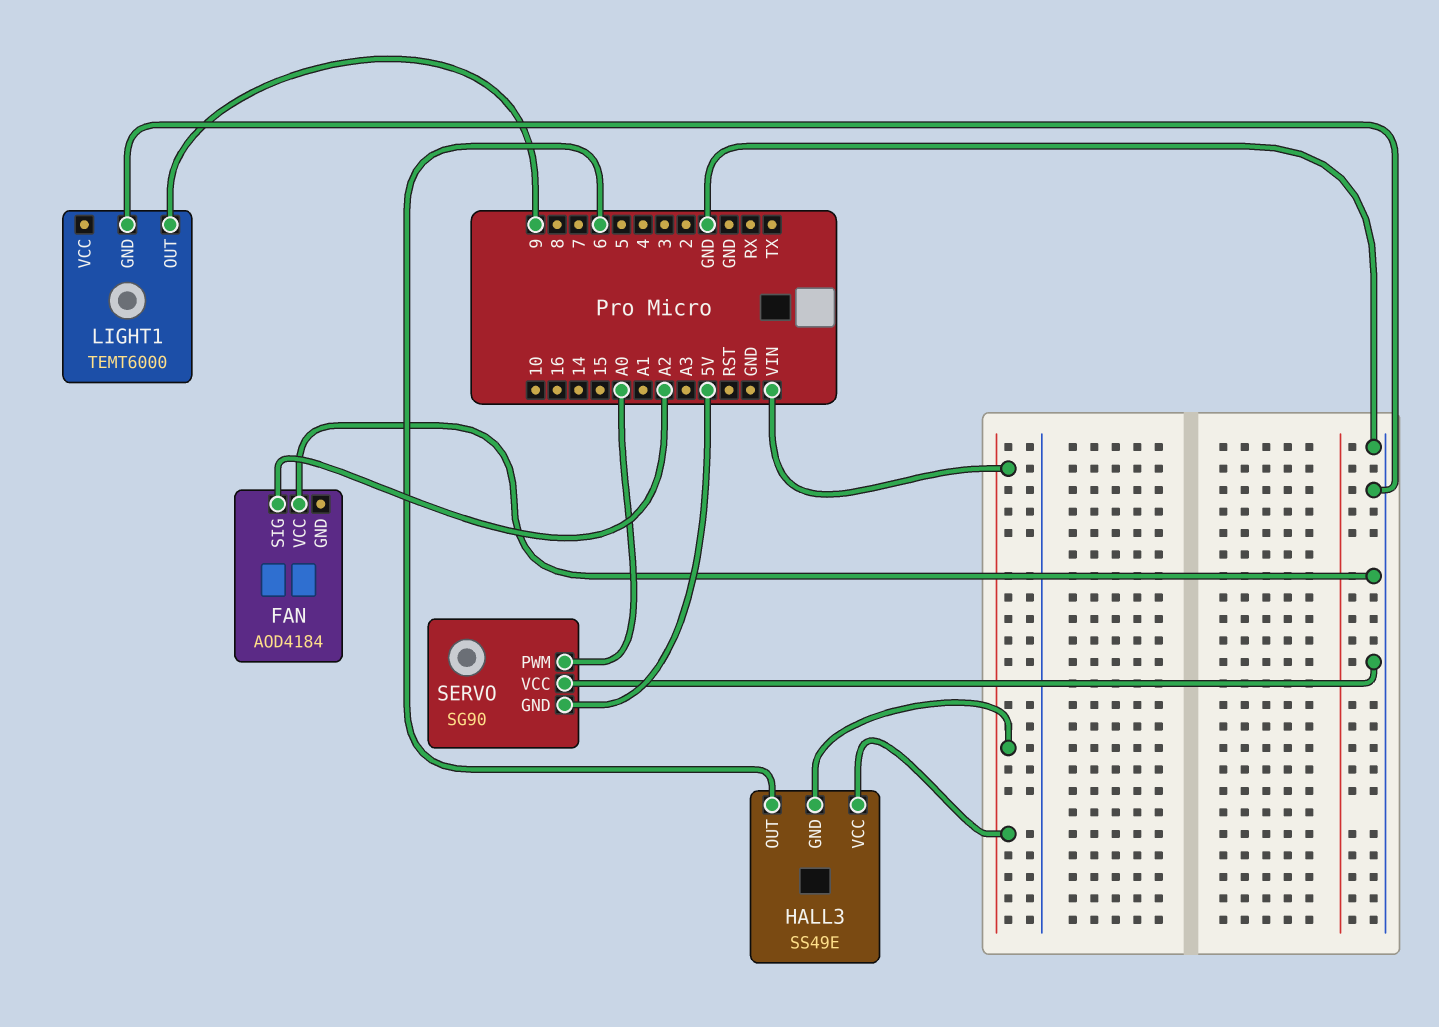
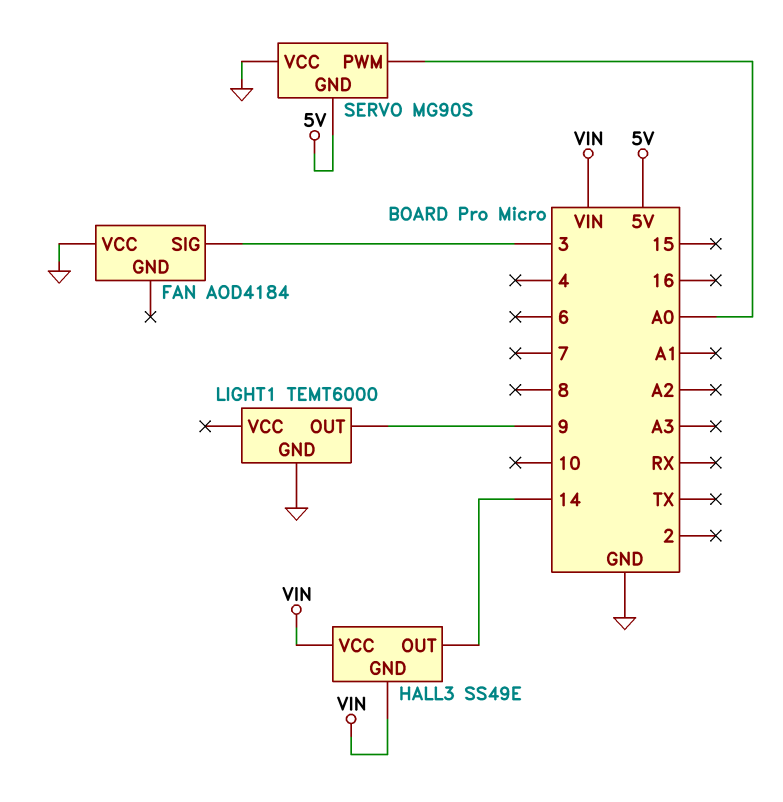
FAN pin SIG: A2 -> 3
HALL3 pin OUT: 6 -> 14
SERVO: SG90 -> MG90S

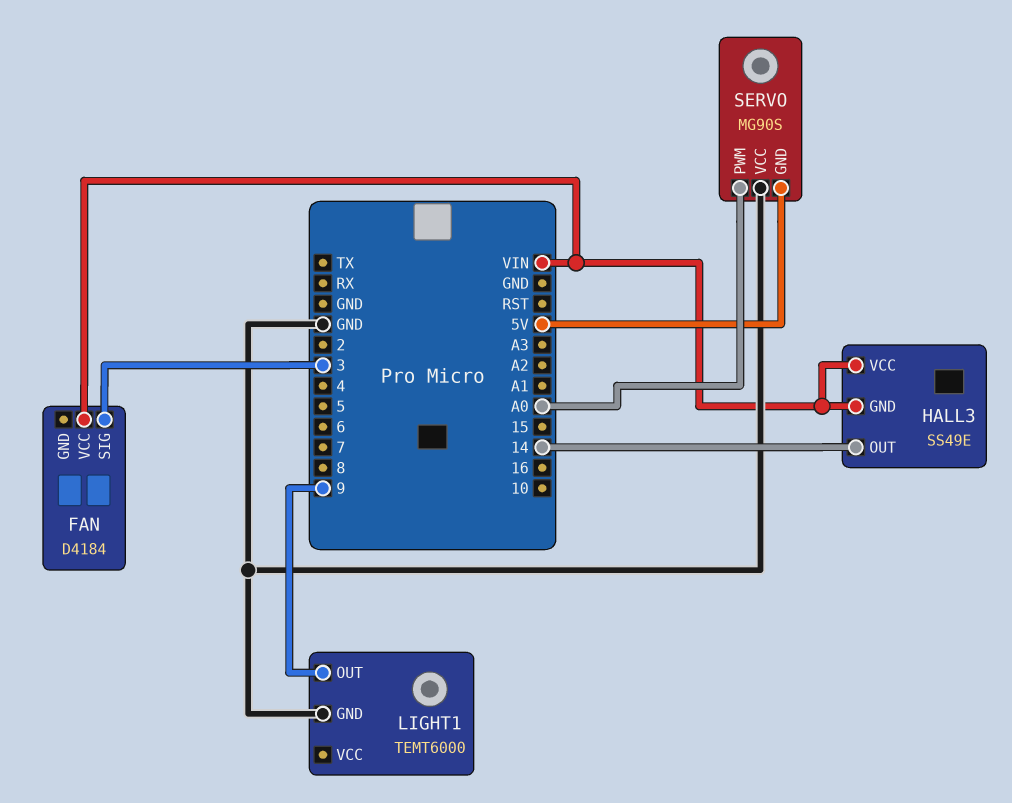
FAN: AOD4184 -> D4184
FAN pin VCC: GND -> VIN

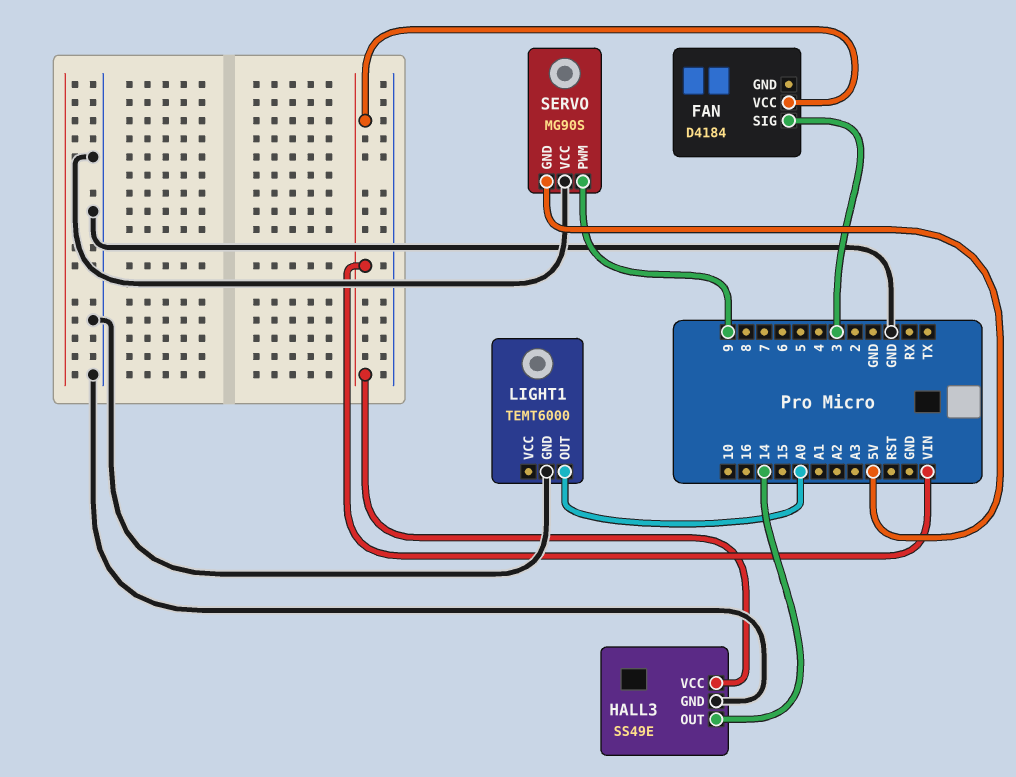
HALL3 pin GND: VIN -> GND
LIGHT1 pin OUT: 9 -> A0
SERVO pin PWM: A0 -> 9

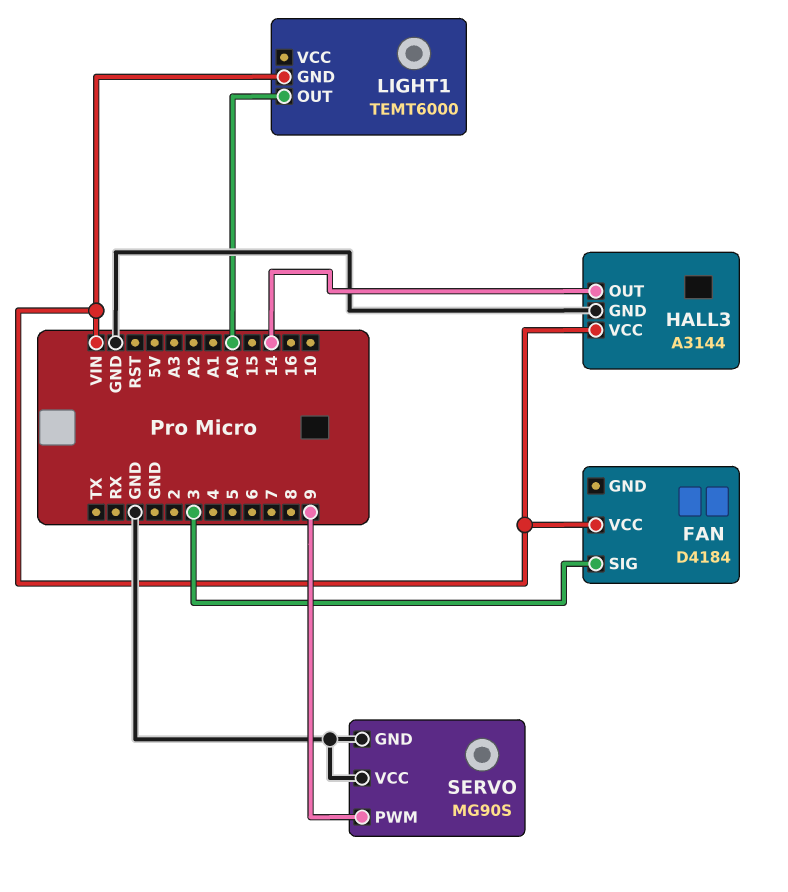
HALL3: SS49E -> A3144
LIGHT1 pin GND: GND -> VIN
SERVO pin GND: 5V -> GND

